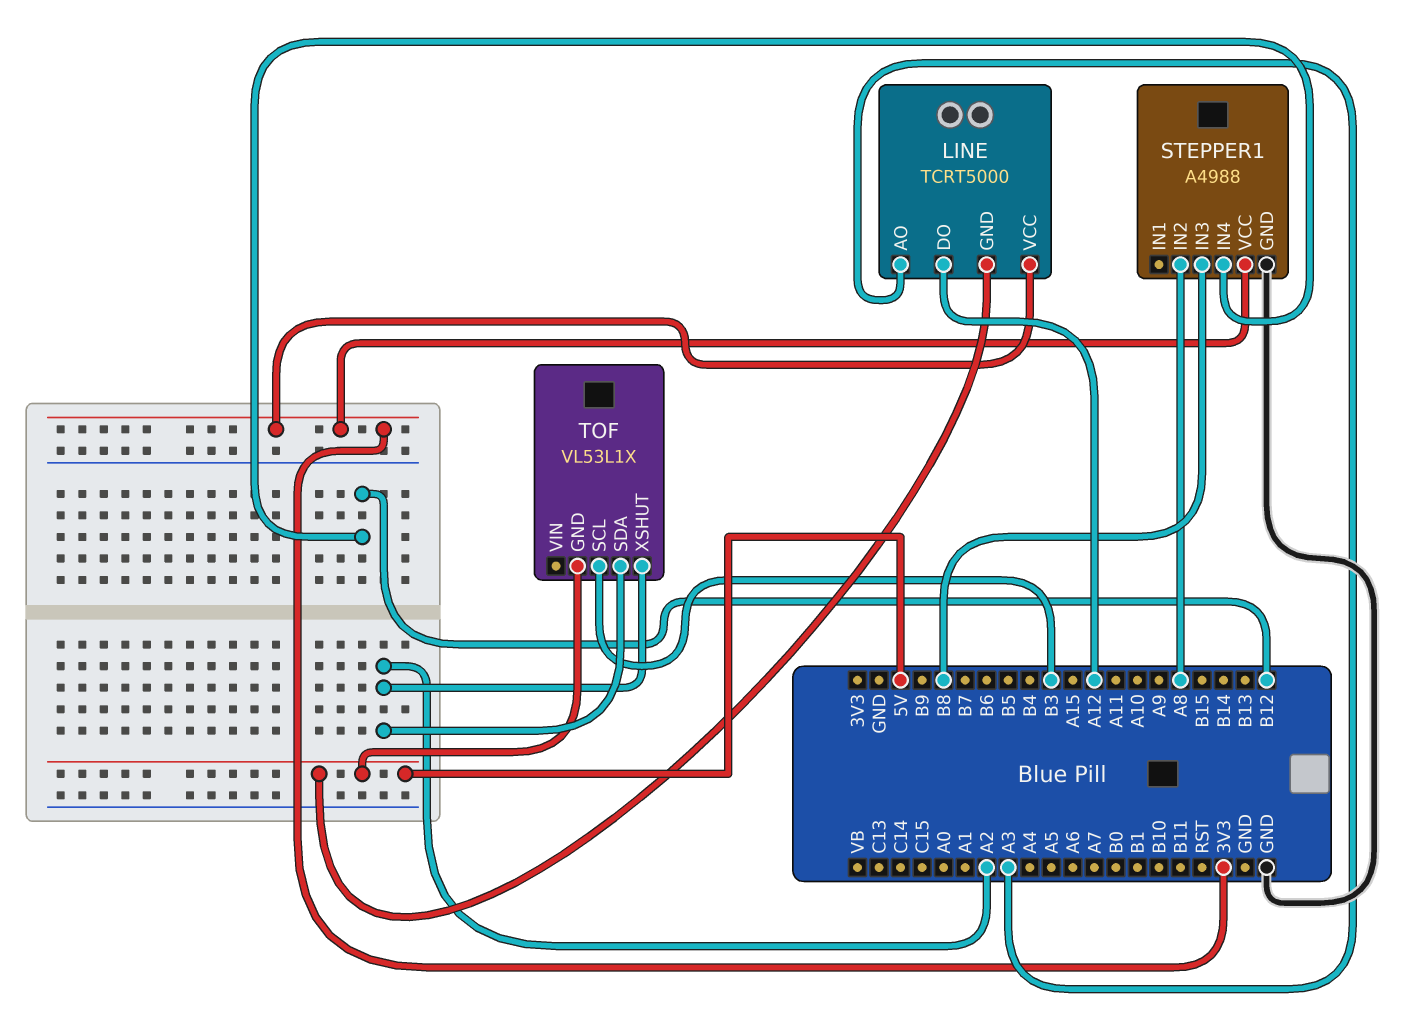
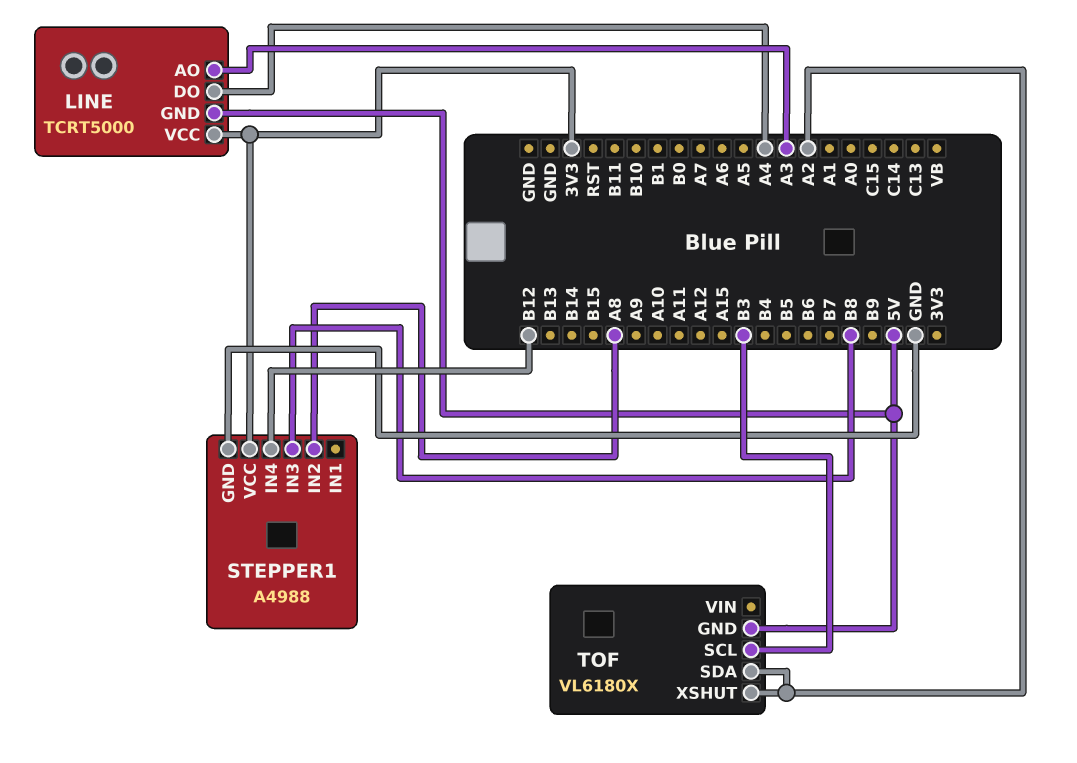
LINE pin DO: A12 -> A4
TOF: VL53L1X -> VL6180X

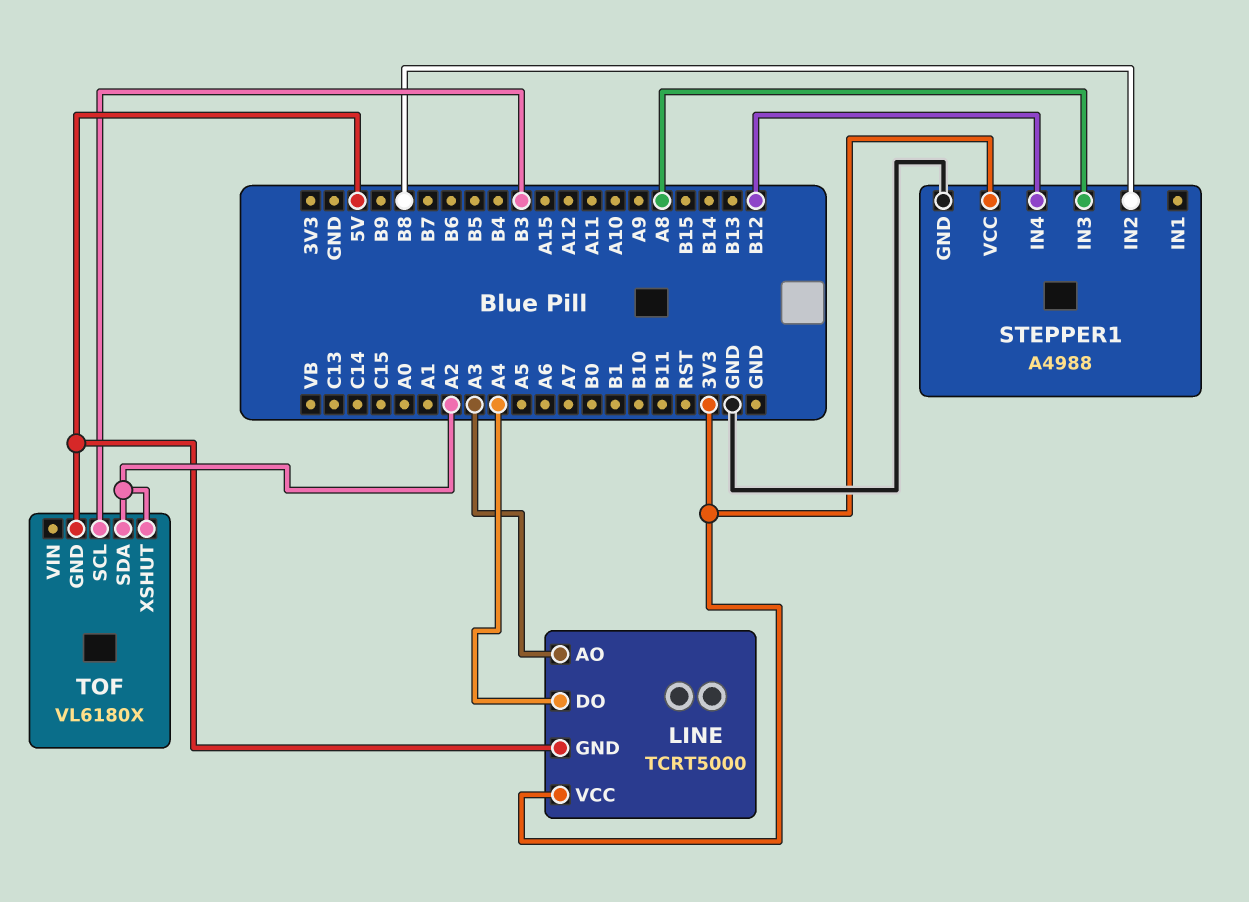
STEPPER1 pin IN2: A8 -> B8
STEPPER1 pin IN3: B8 -> A8

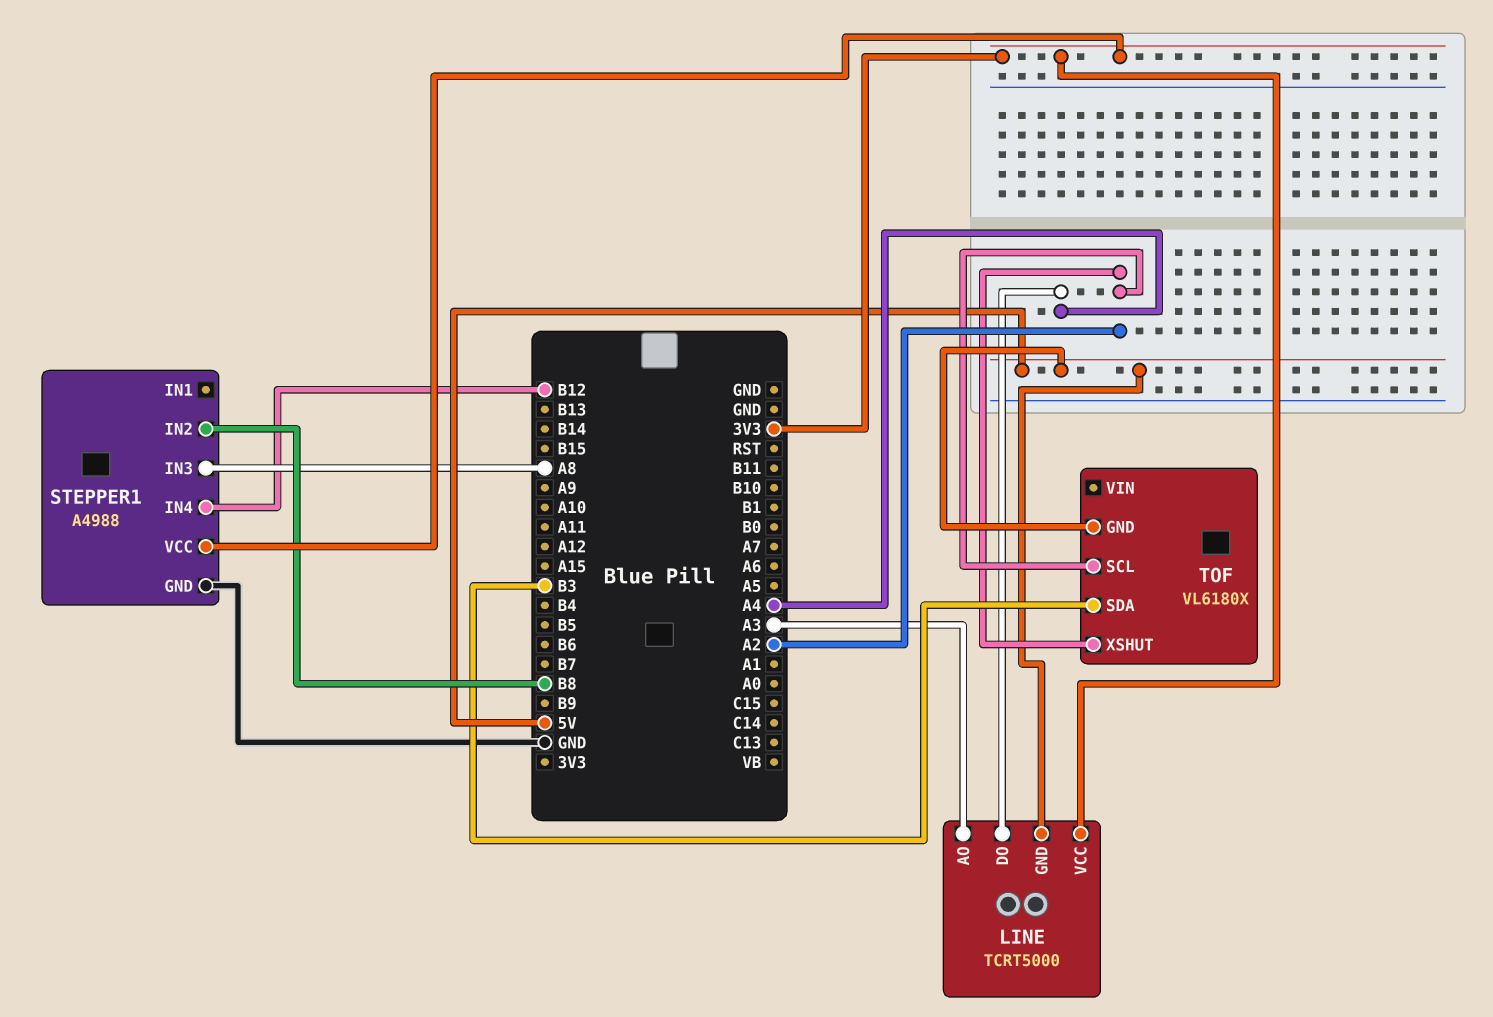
TOF pin SCL: B3 -> A2
TOF pin SDA: A2 -> B3

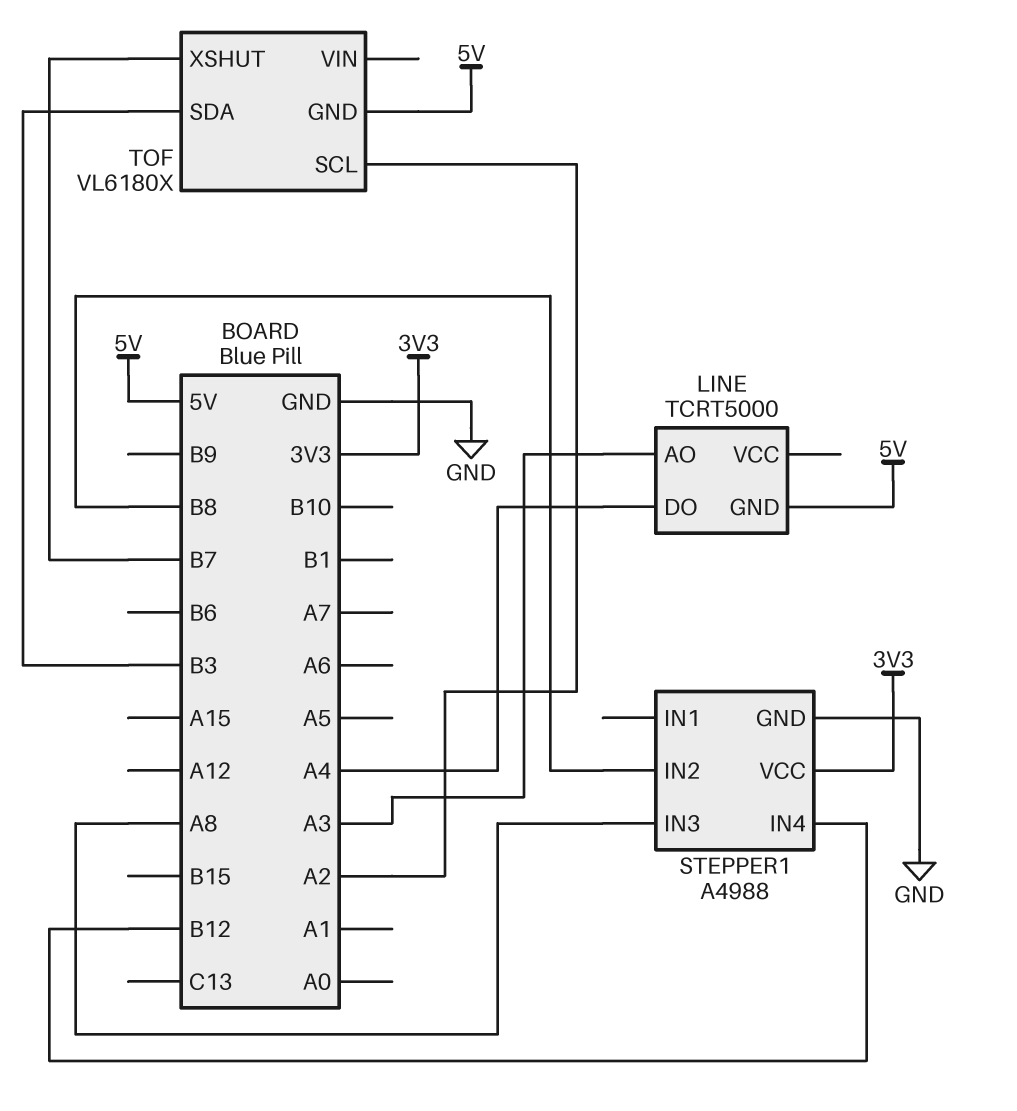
LINE pin VCC: 3V3 -> none
TOF pin XSHUT: A2 -> B7

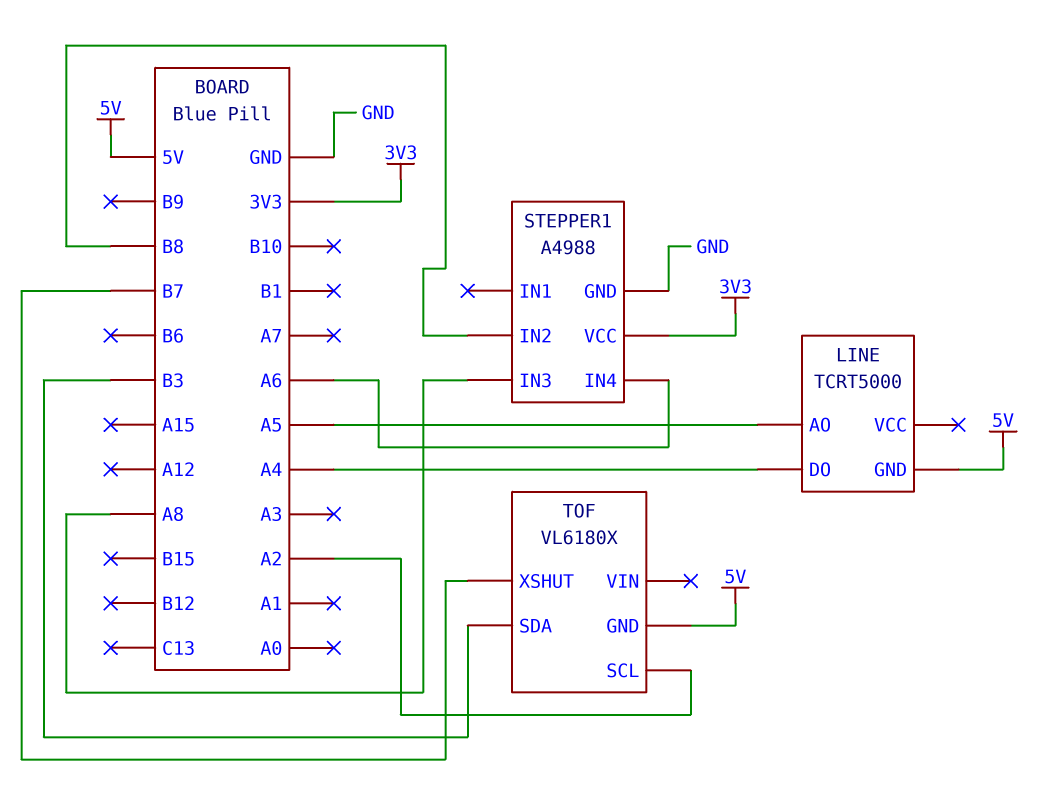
LINE pin AO: A3 -> A5
STEPPER1 pin IN4: B12 -> A6

